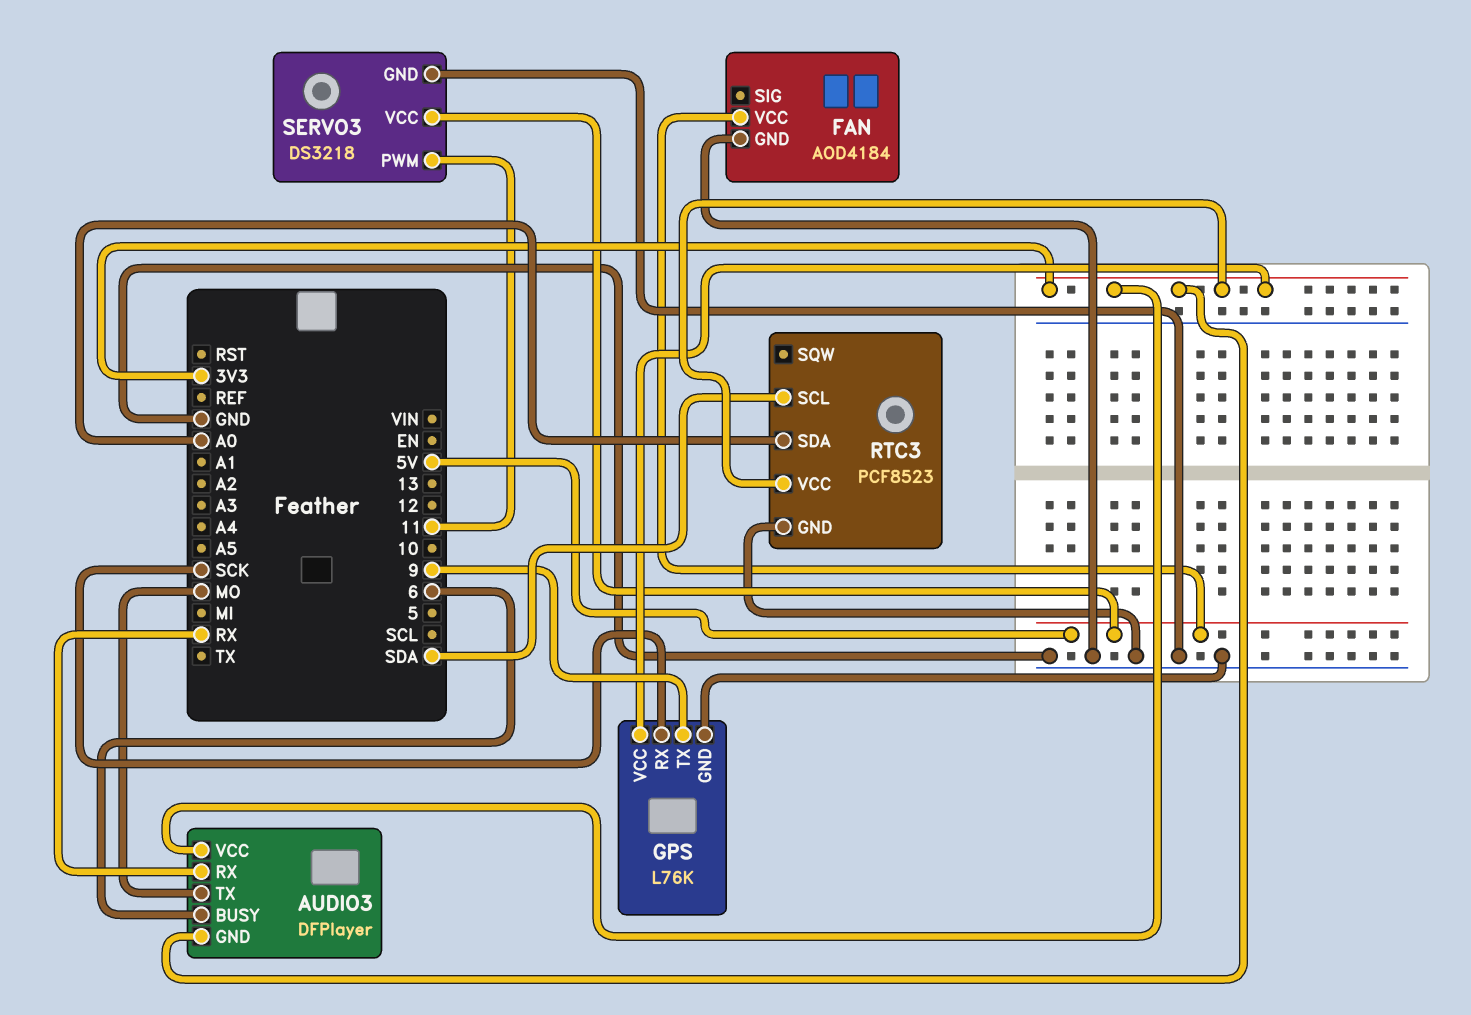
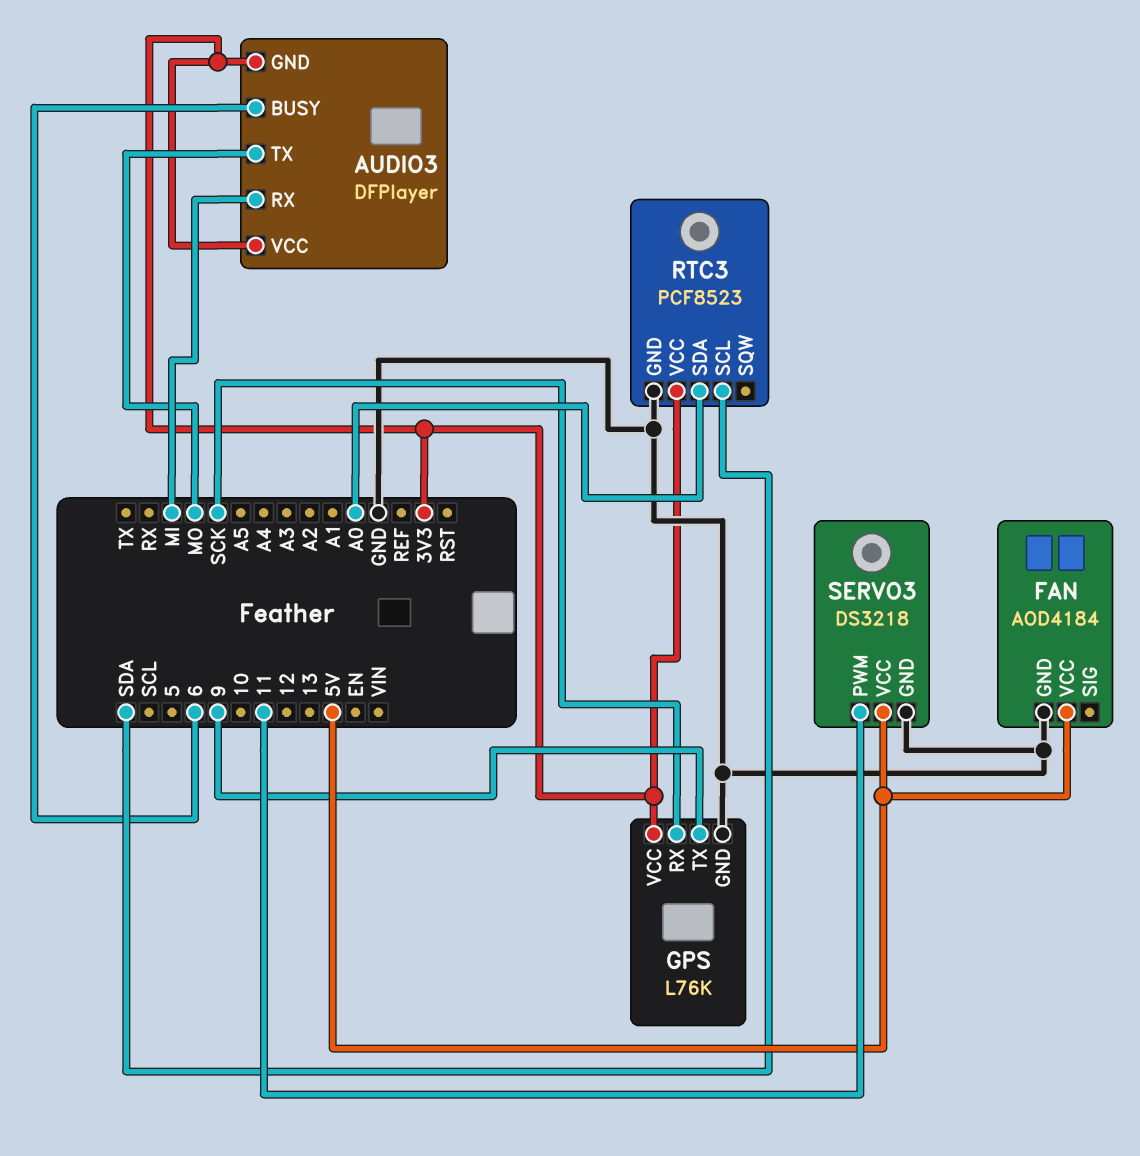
AUDIO3 pin RX: RX -> MI

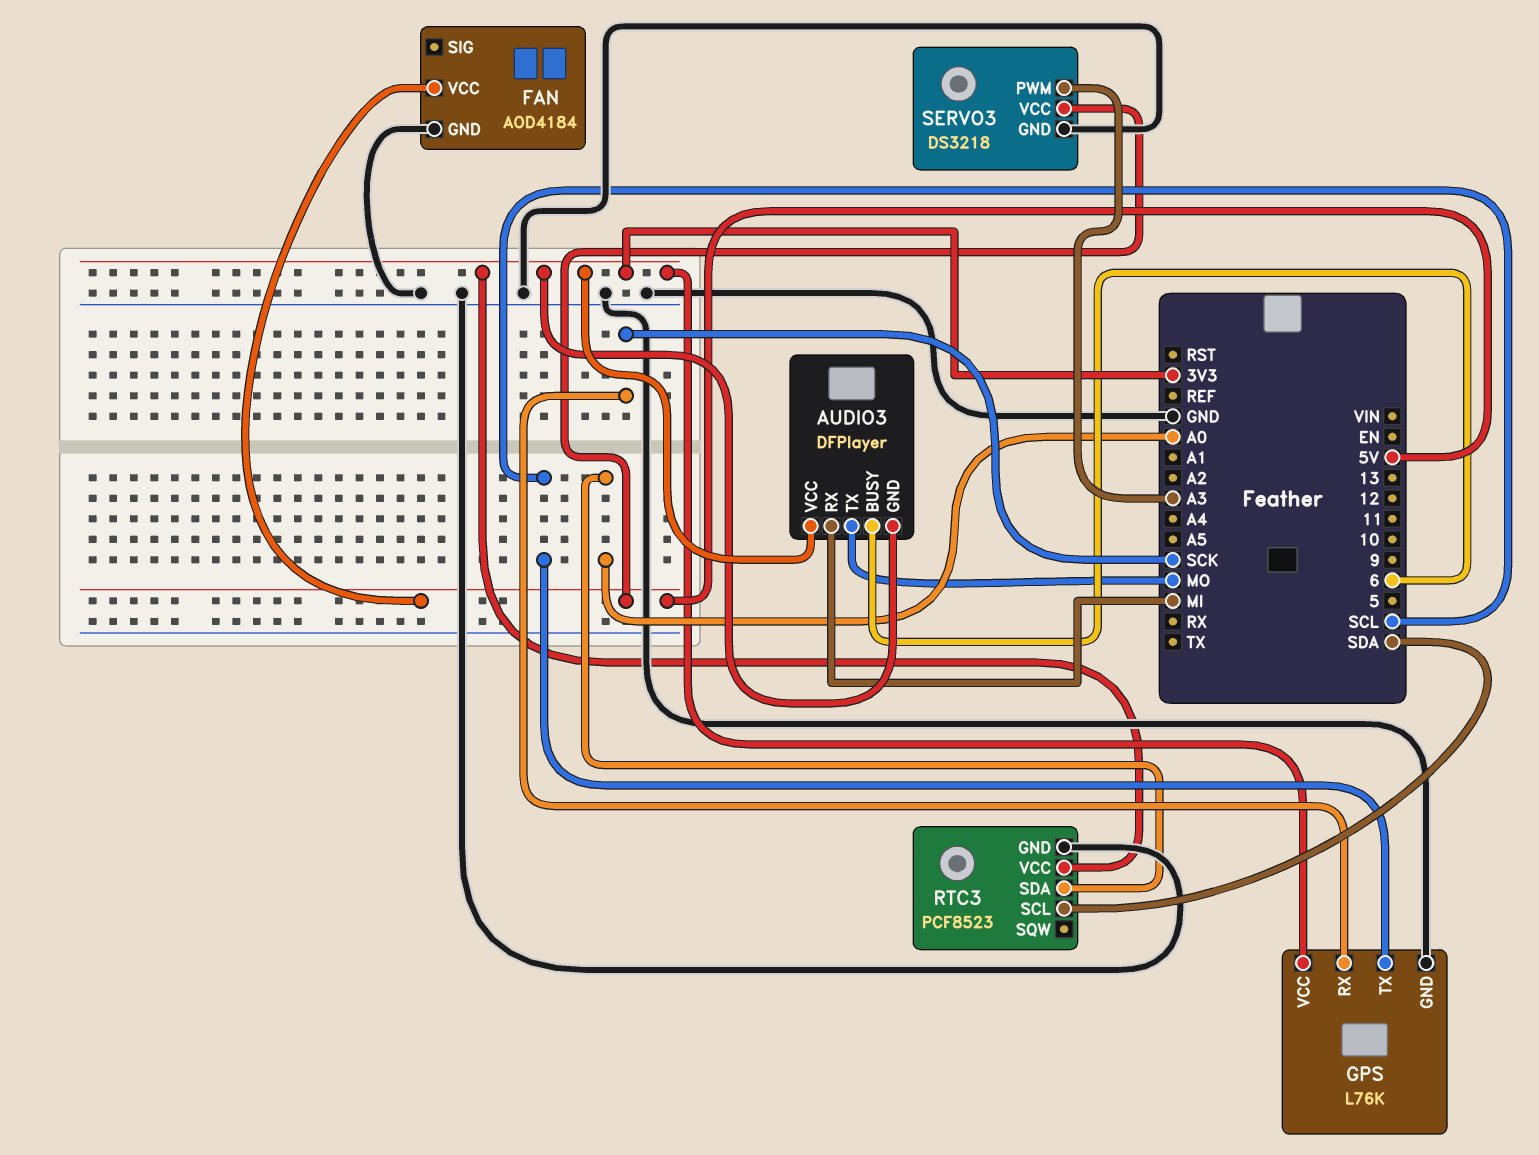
GPS pin TX: 9 -> SCL
SERVO3 pin PWM: 11 -> A3

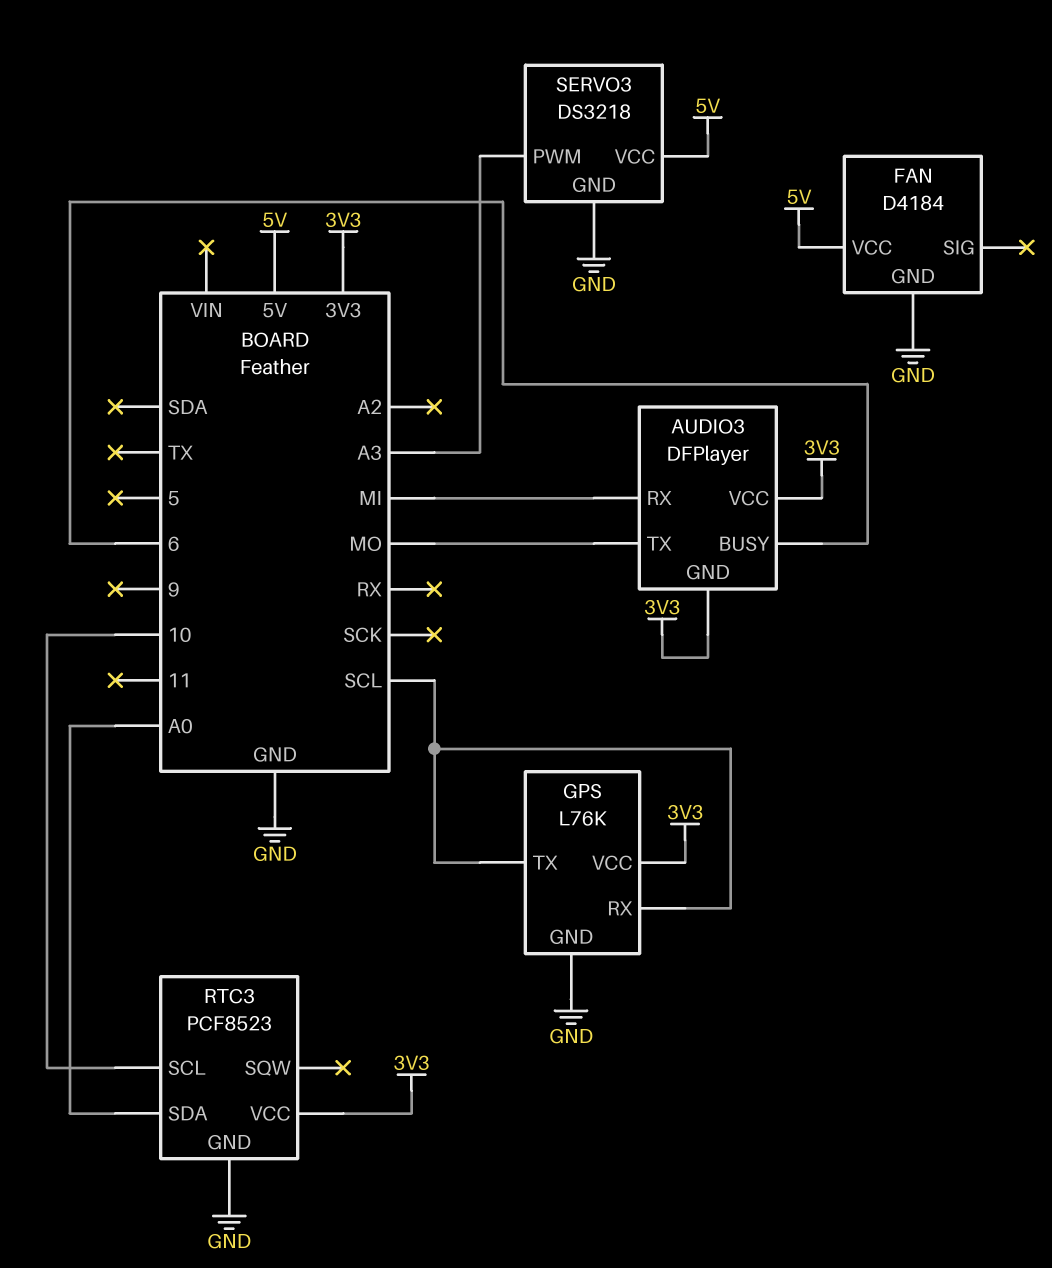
FAN: AOD4184 -> D4184
GPS pin RX: SCK -> SCL
RTC3 pin SCL: SDA -> 10

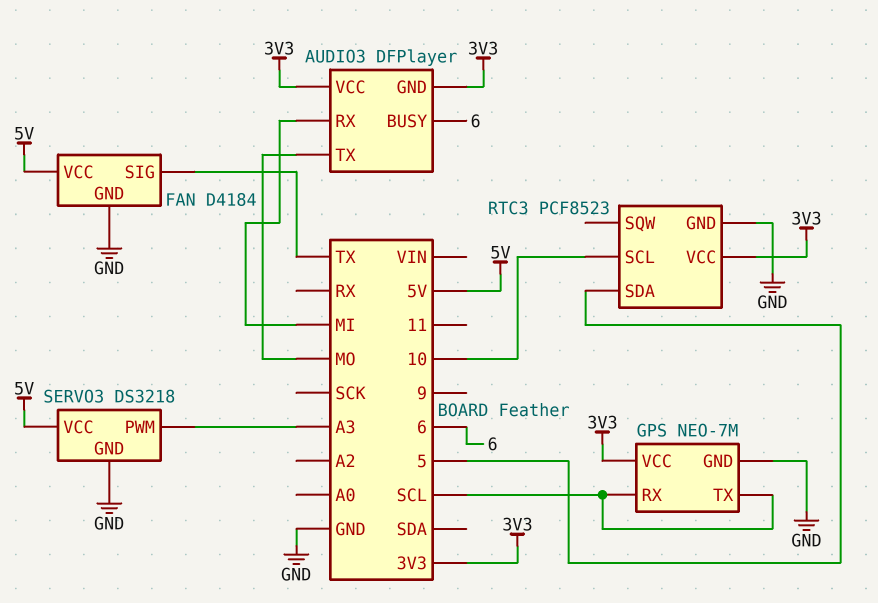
FAN pin SIG: none -> TX
GPS: L76K -> NEO-7M
RTC3 pin SDA: A0 -> 5

